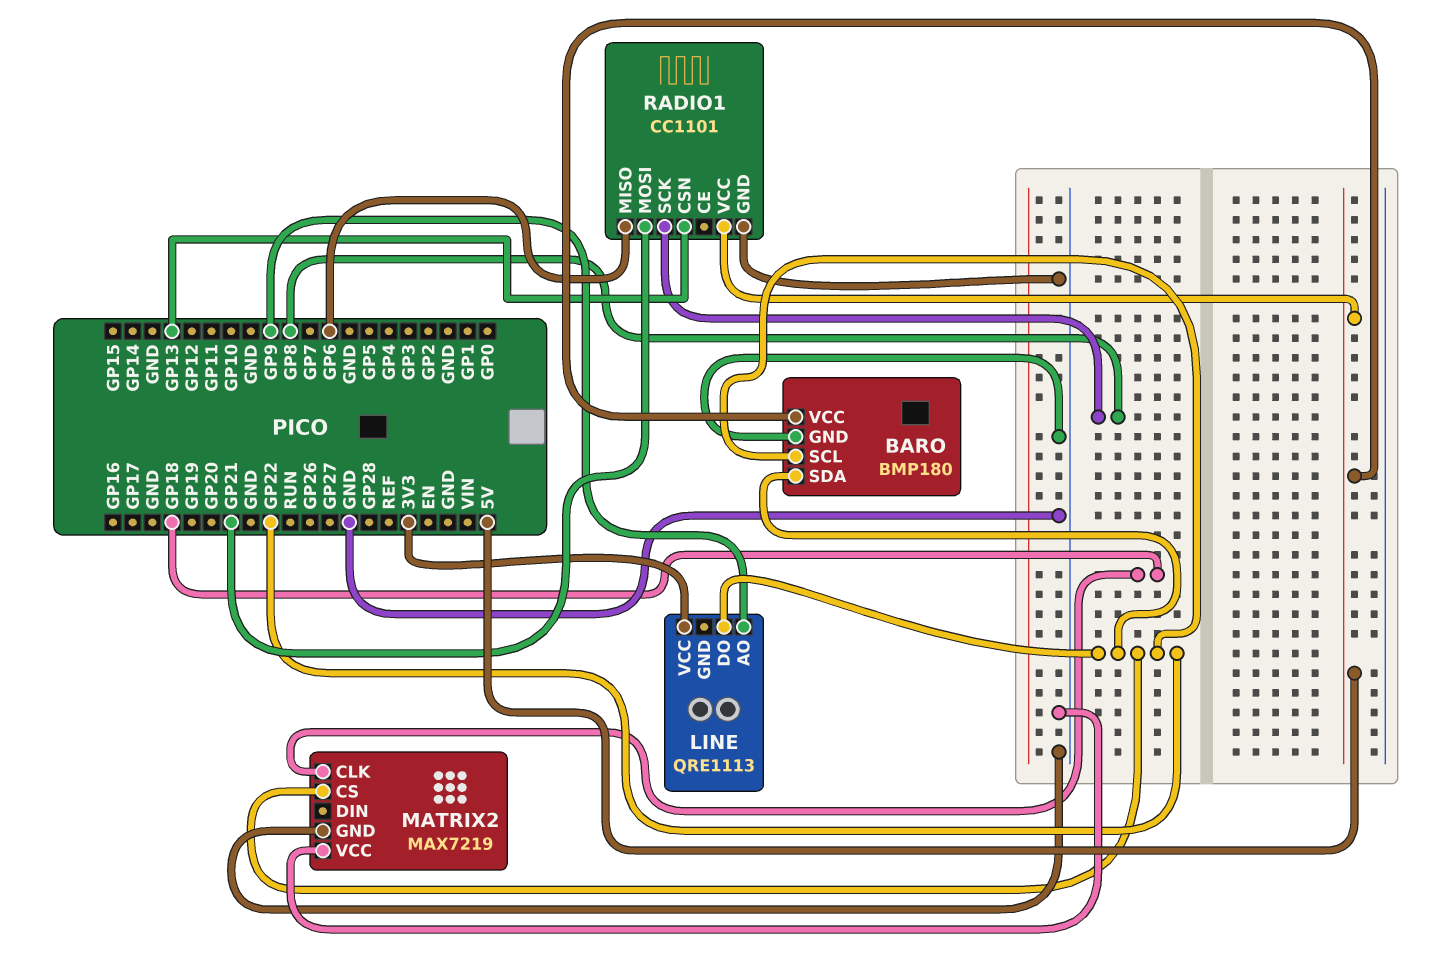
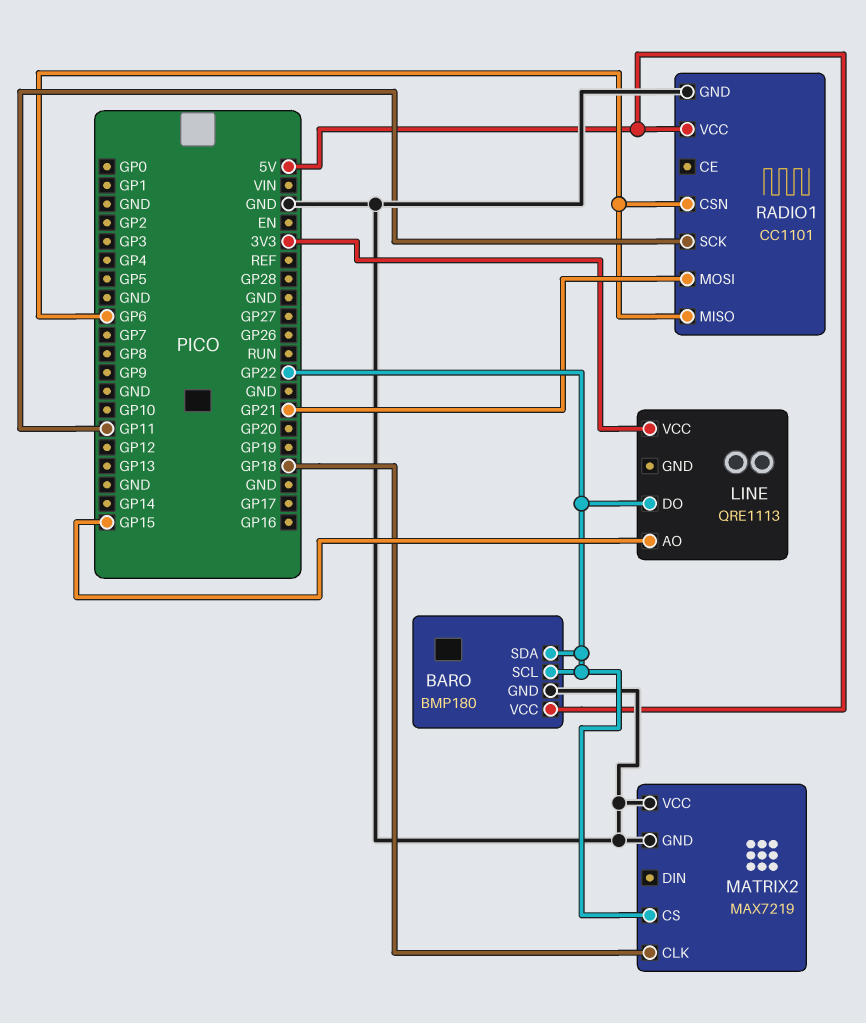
LINE pin AO: GP9 -> GP15
RADIO1 pin CSN: GP13 -> GP6
RADIO1 pin SCK: GP8 -> GP11

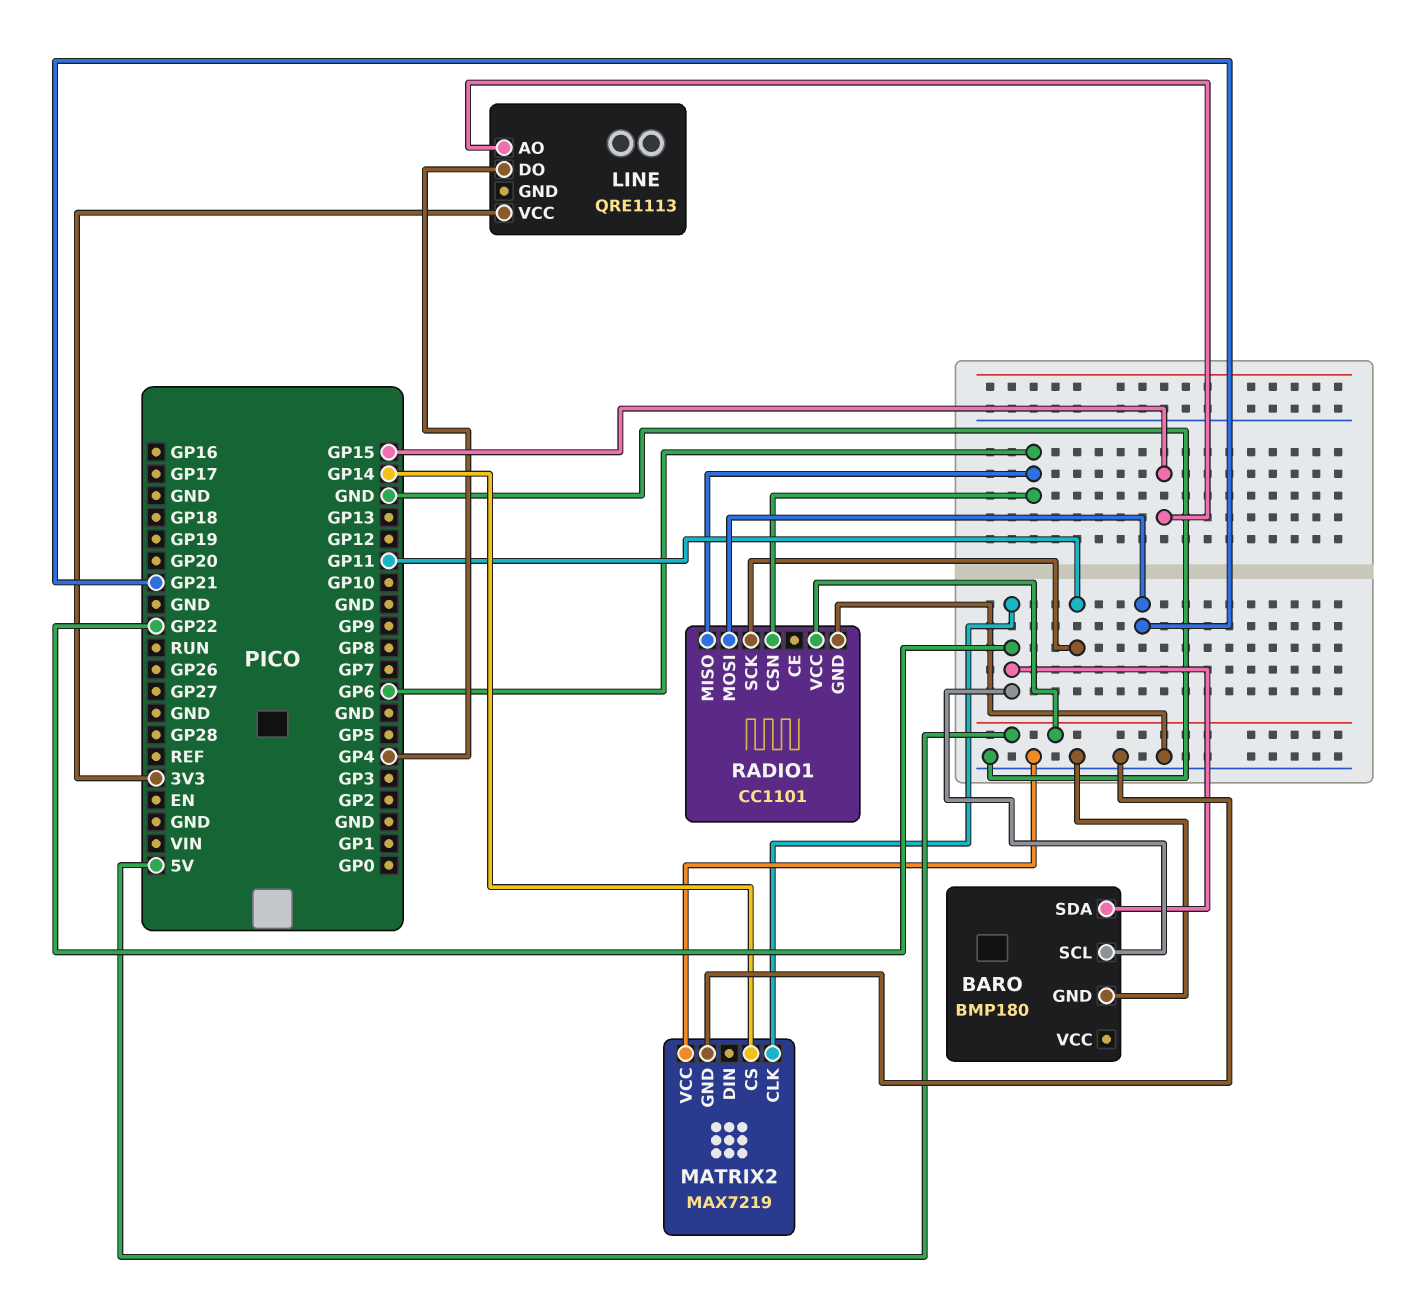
BARO pin VCC: 5V -> none
LINE pin DO: GP22 -> GP4
MATRIX2 pin CLK: GP18 -> GP22
MATRIX2 pin CS: GP22 -> GP14

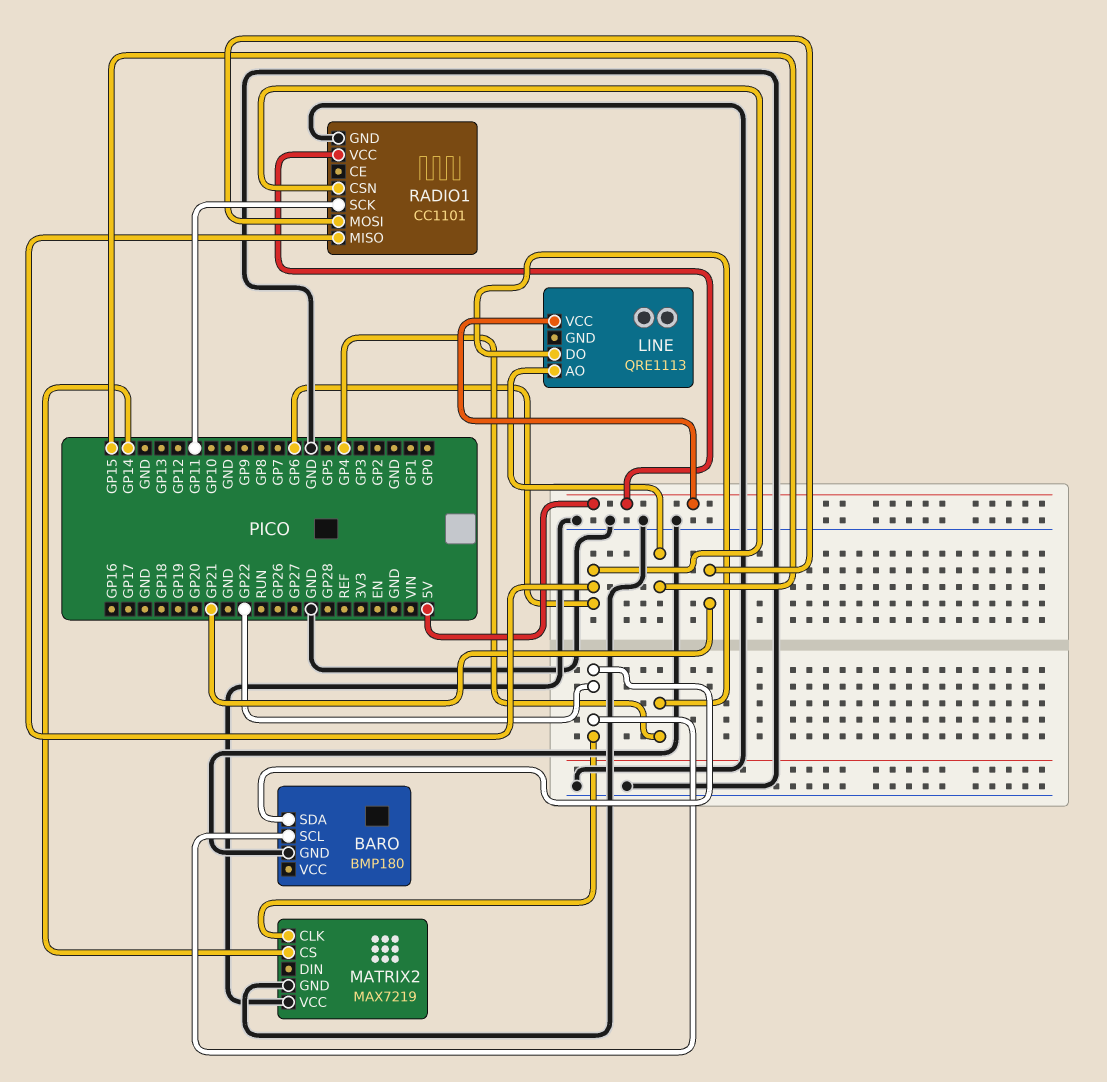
LINE pin VCC: 3V3 -> 5V

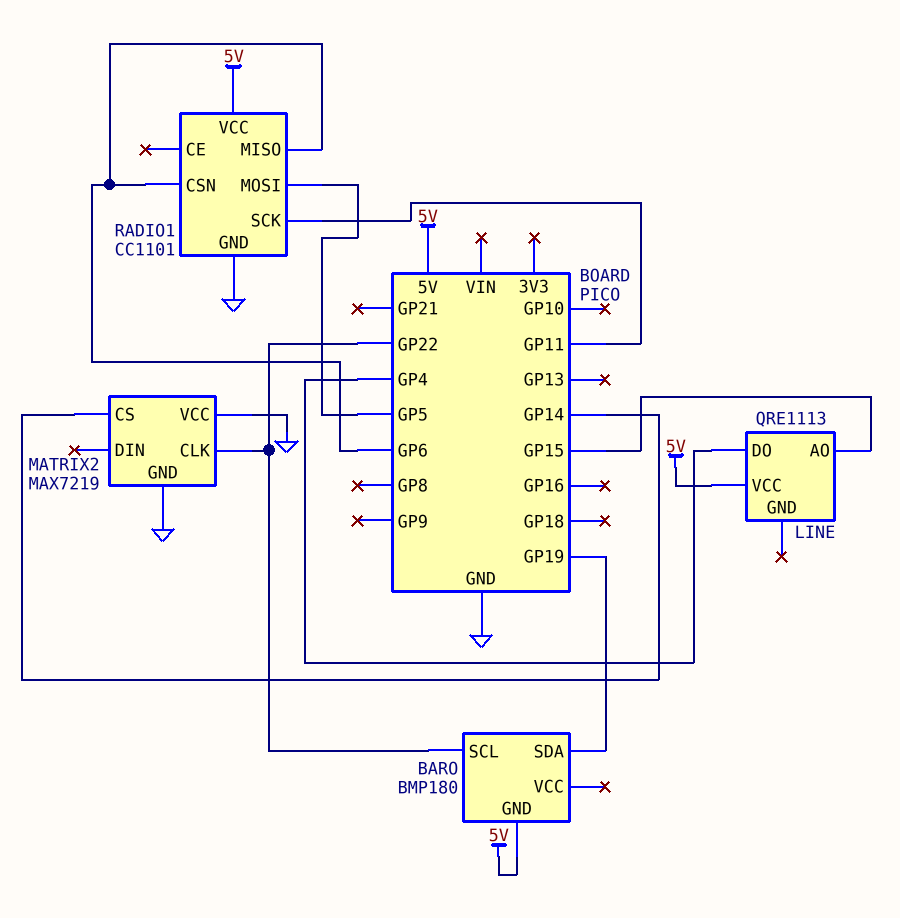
BARO pin GND: GND -> 5V
BARO pin SDA: GP22 -> GP19
RADIO1 pin MOSI: GP21 -> GP5

